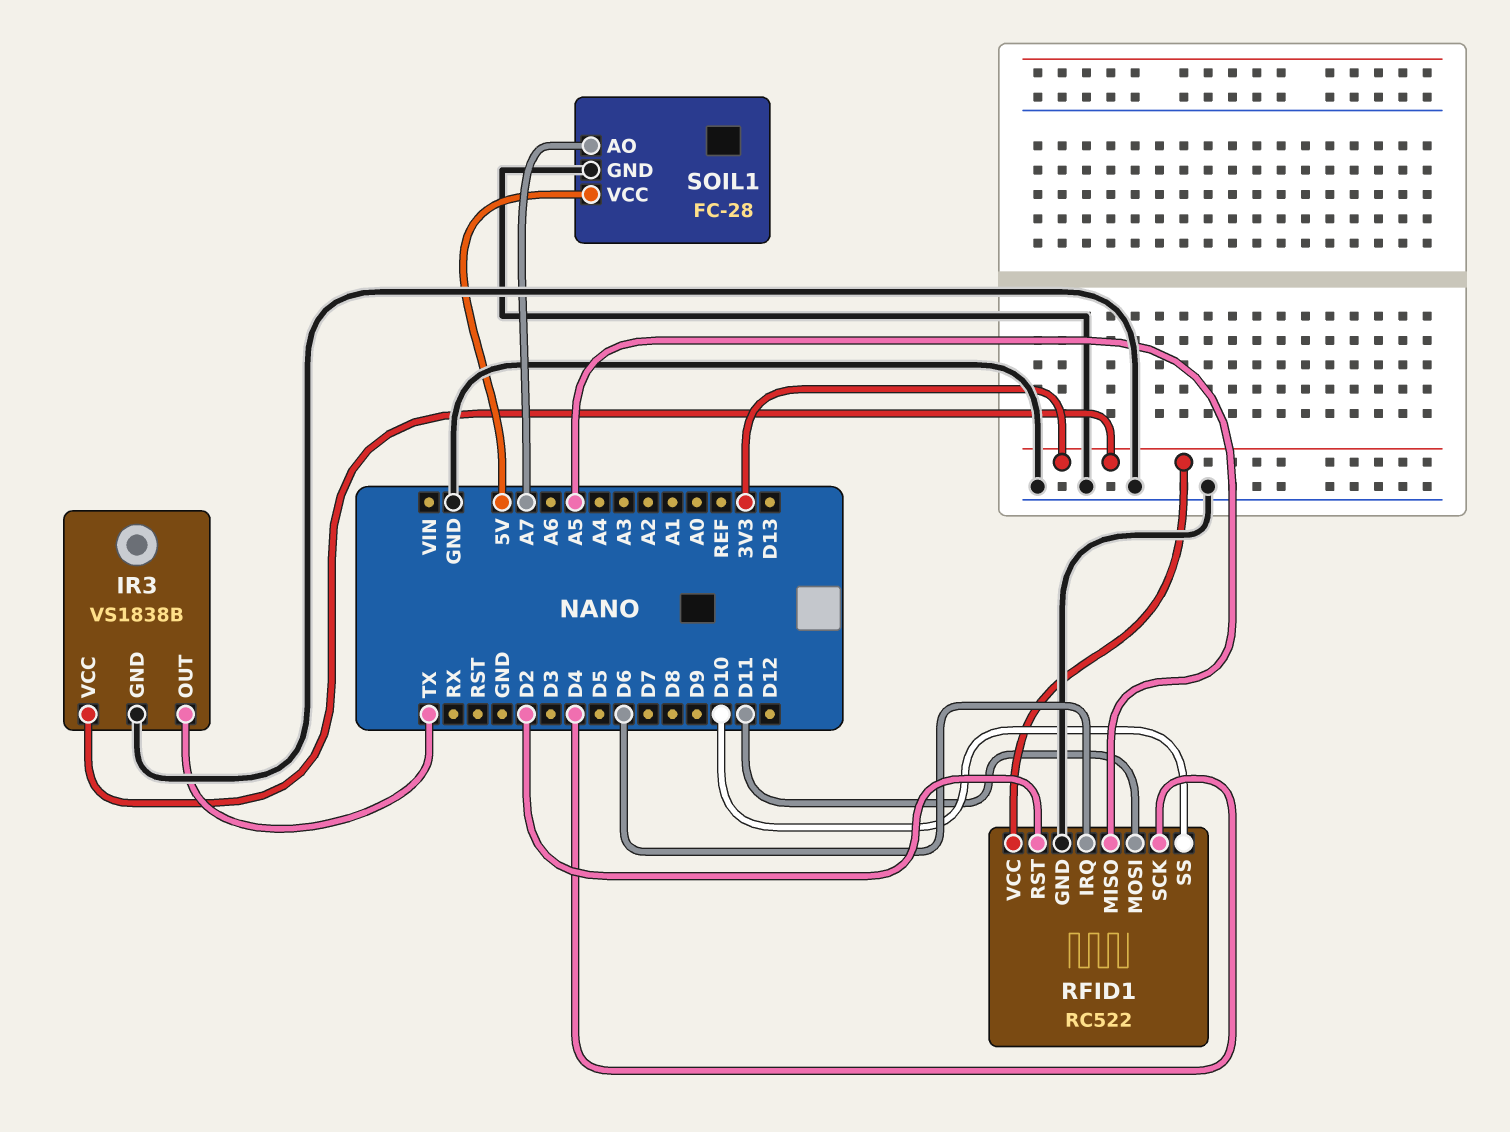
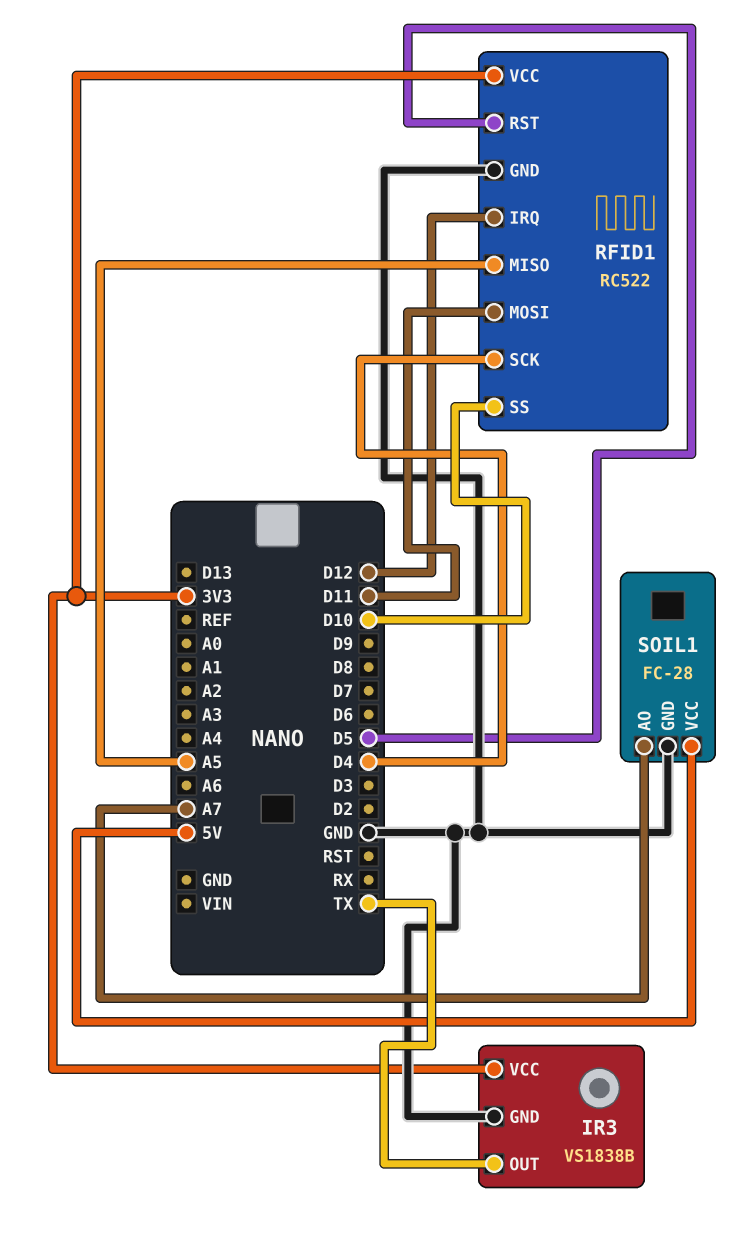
RFID1 pin IRQ: D6 -> D12
RFID1 pin RST: D2 -> D5

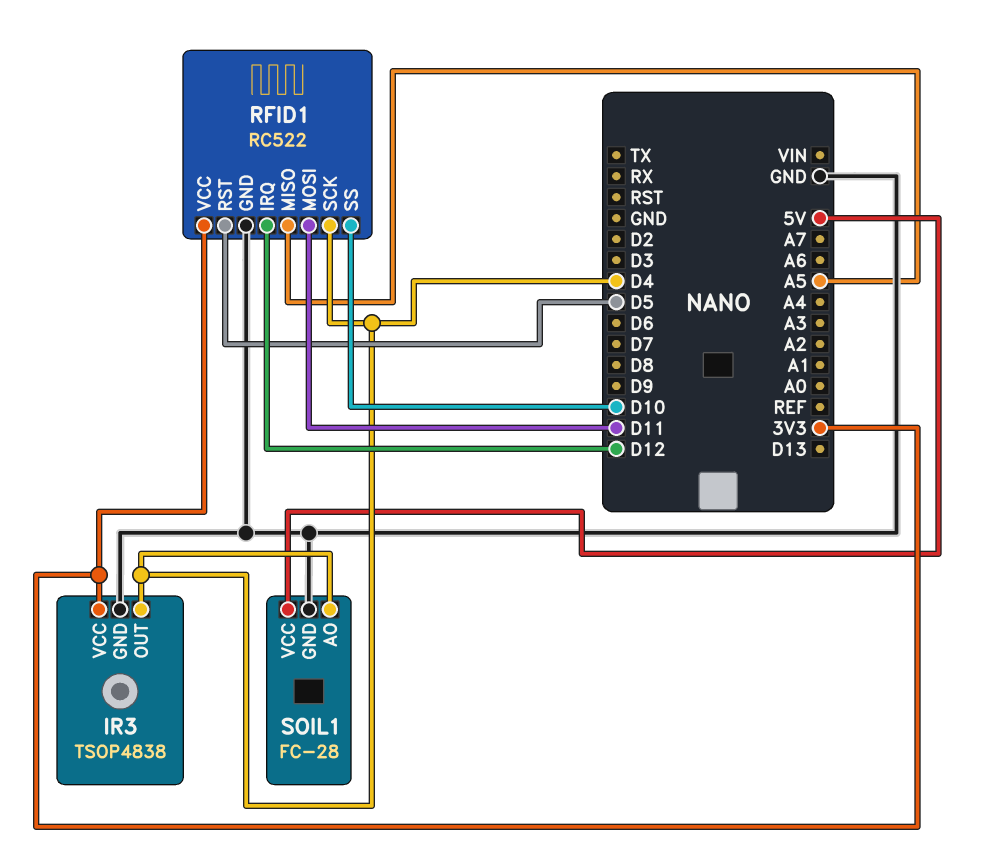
IR3: VS1838B -> TSOP4838
IR3 pin OUT: TX -> D4
SOIL1 pin AO: A7 -> D4

